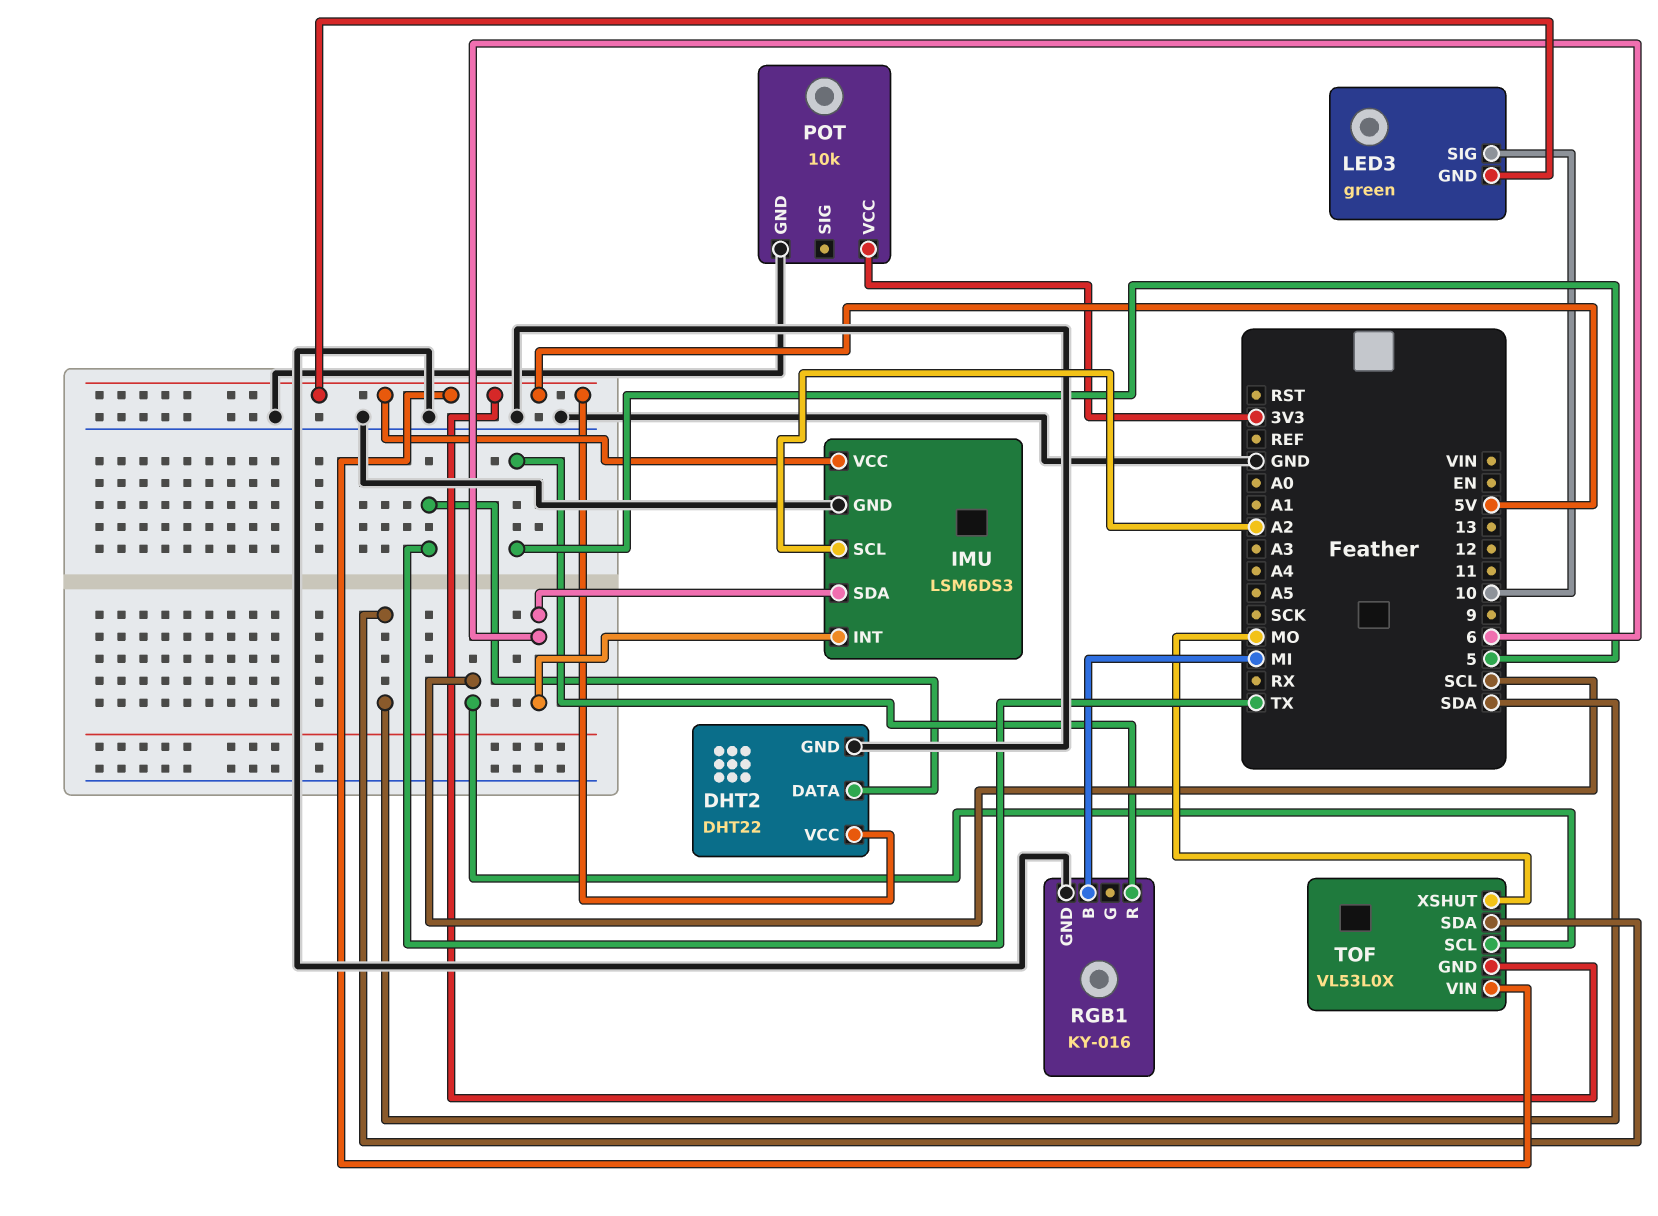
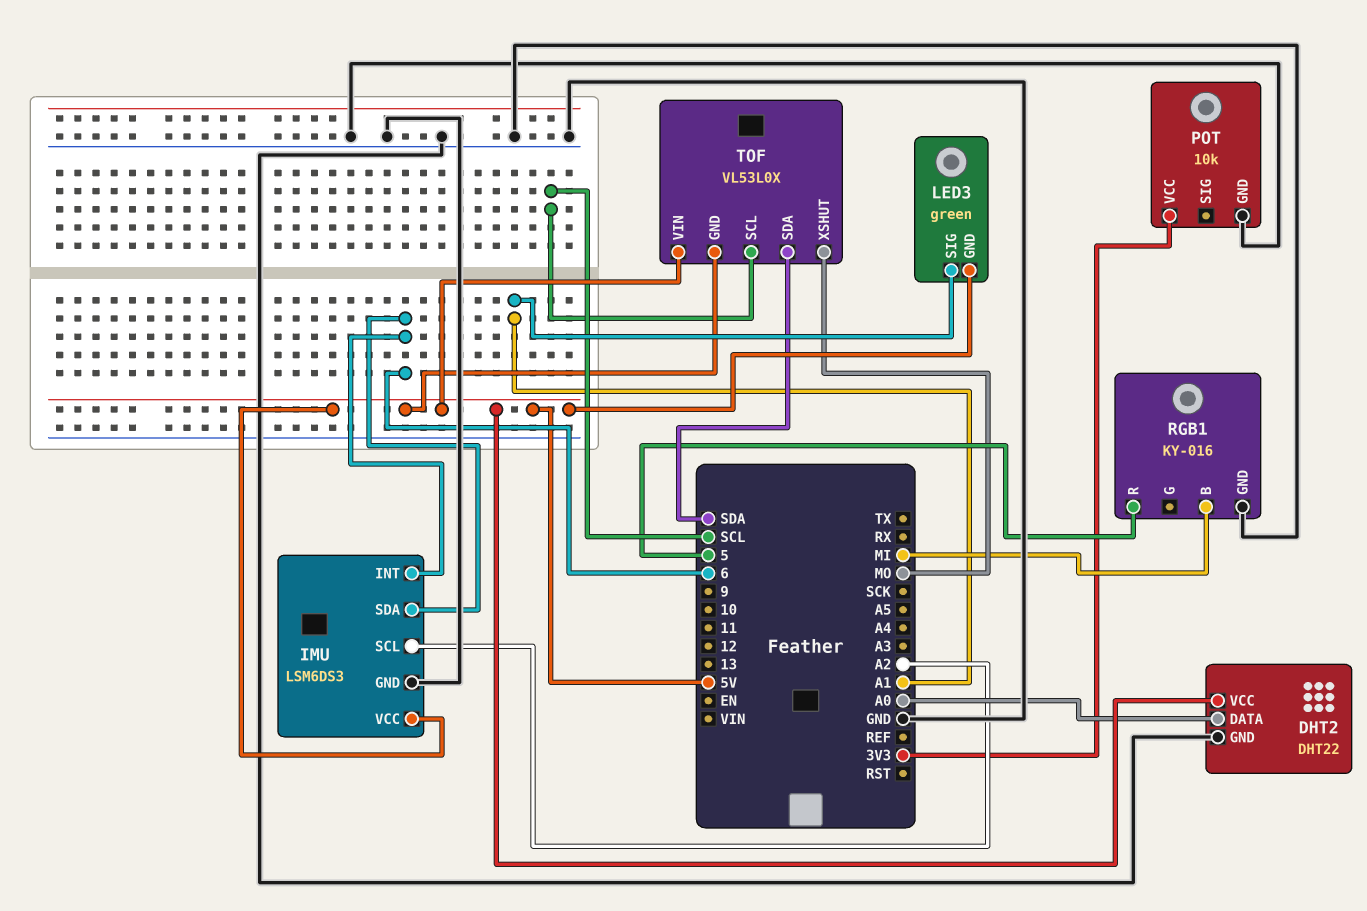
DHT2 pin DATA: TX -> A0
LED3 pin SIG: 10 -> A1

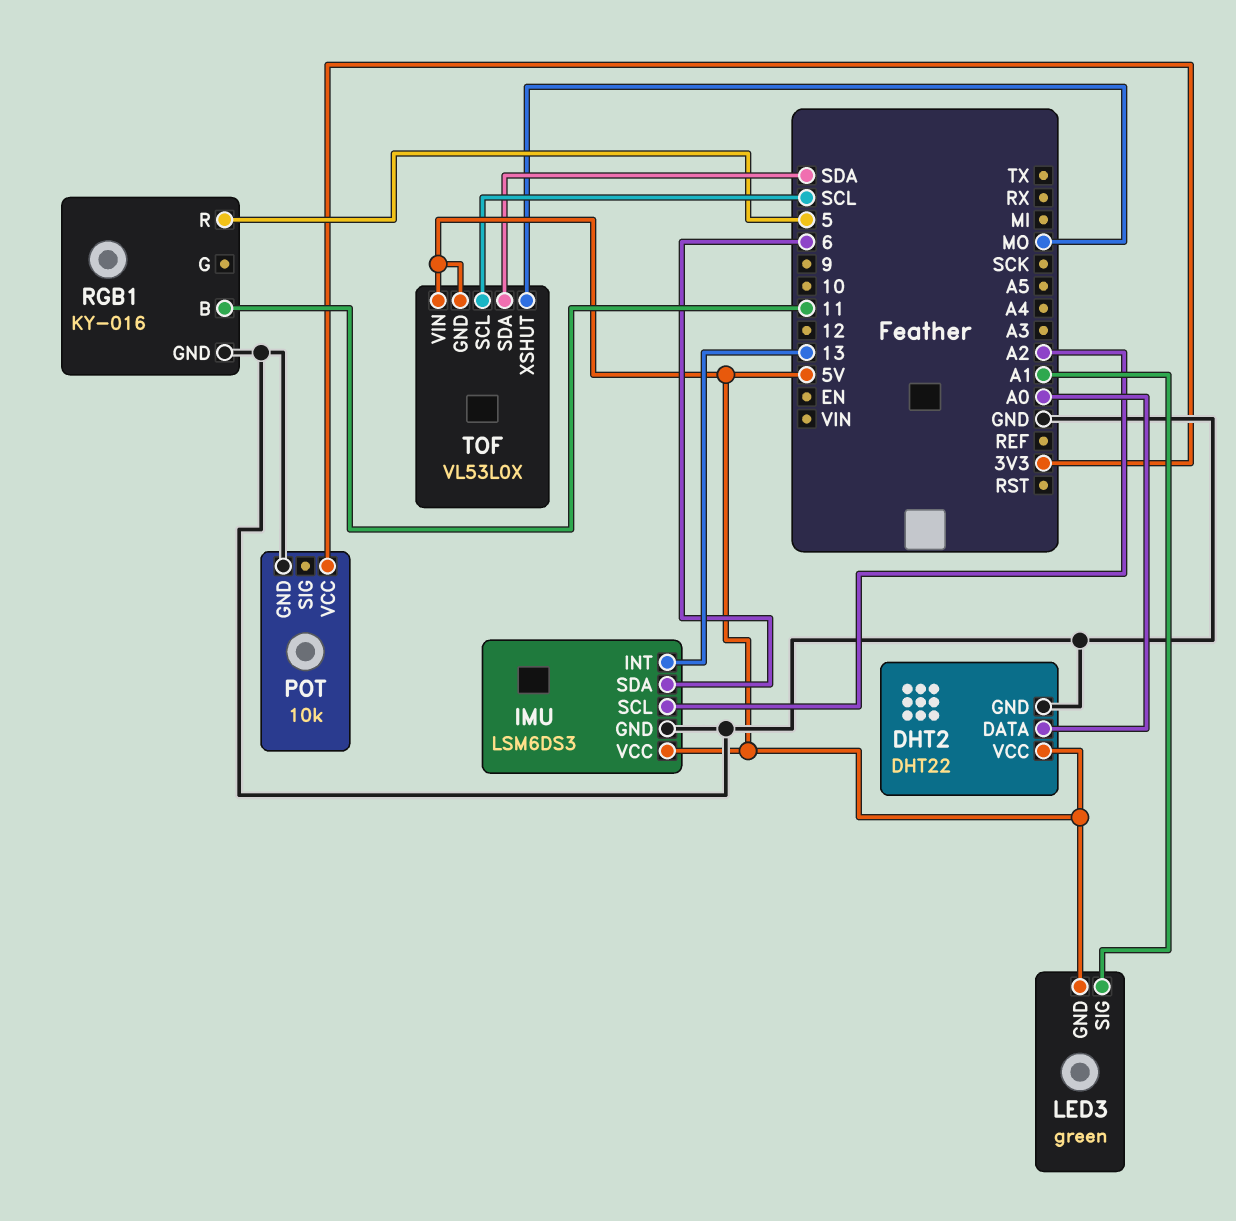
IMU pin INT: 6 -> 13
RGB1 pin B: MI -> 11

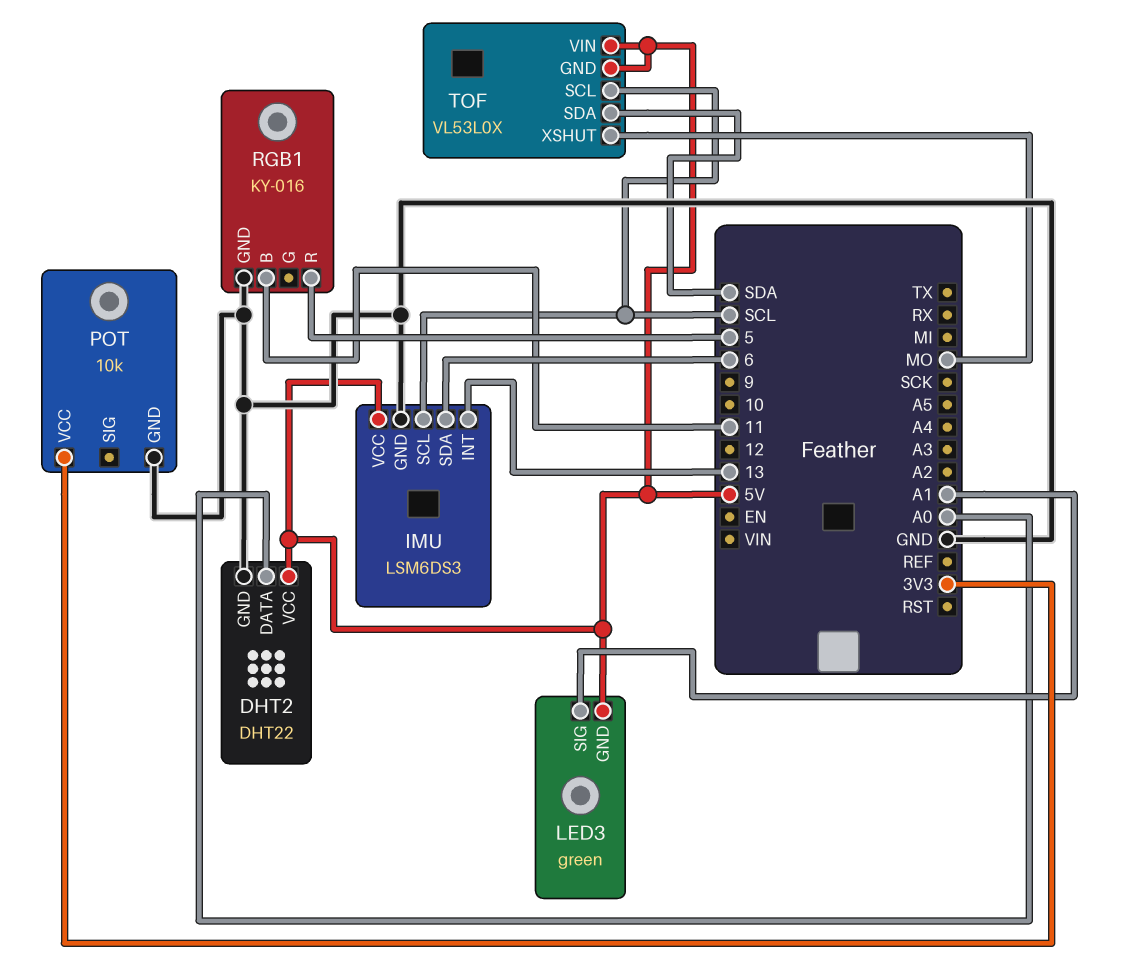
IMU pin SCL: A2 -> SCL

